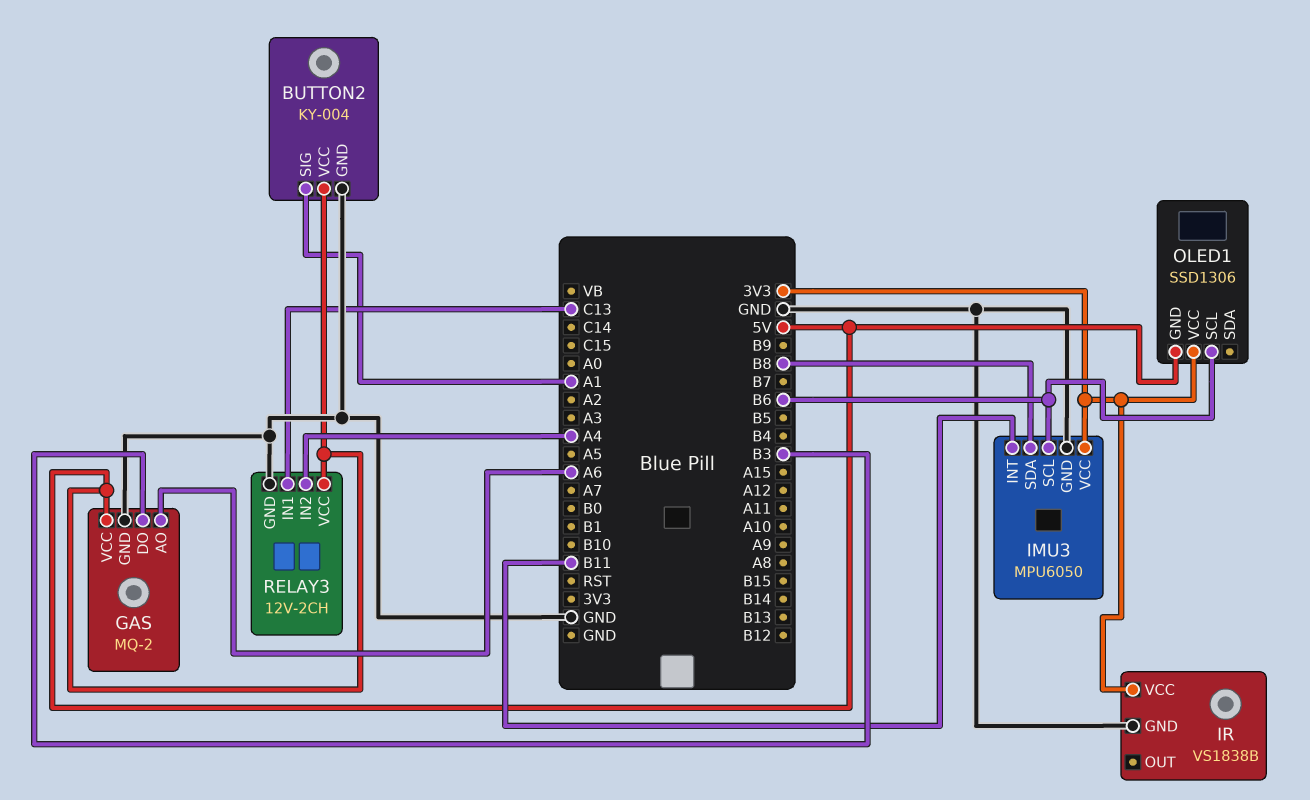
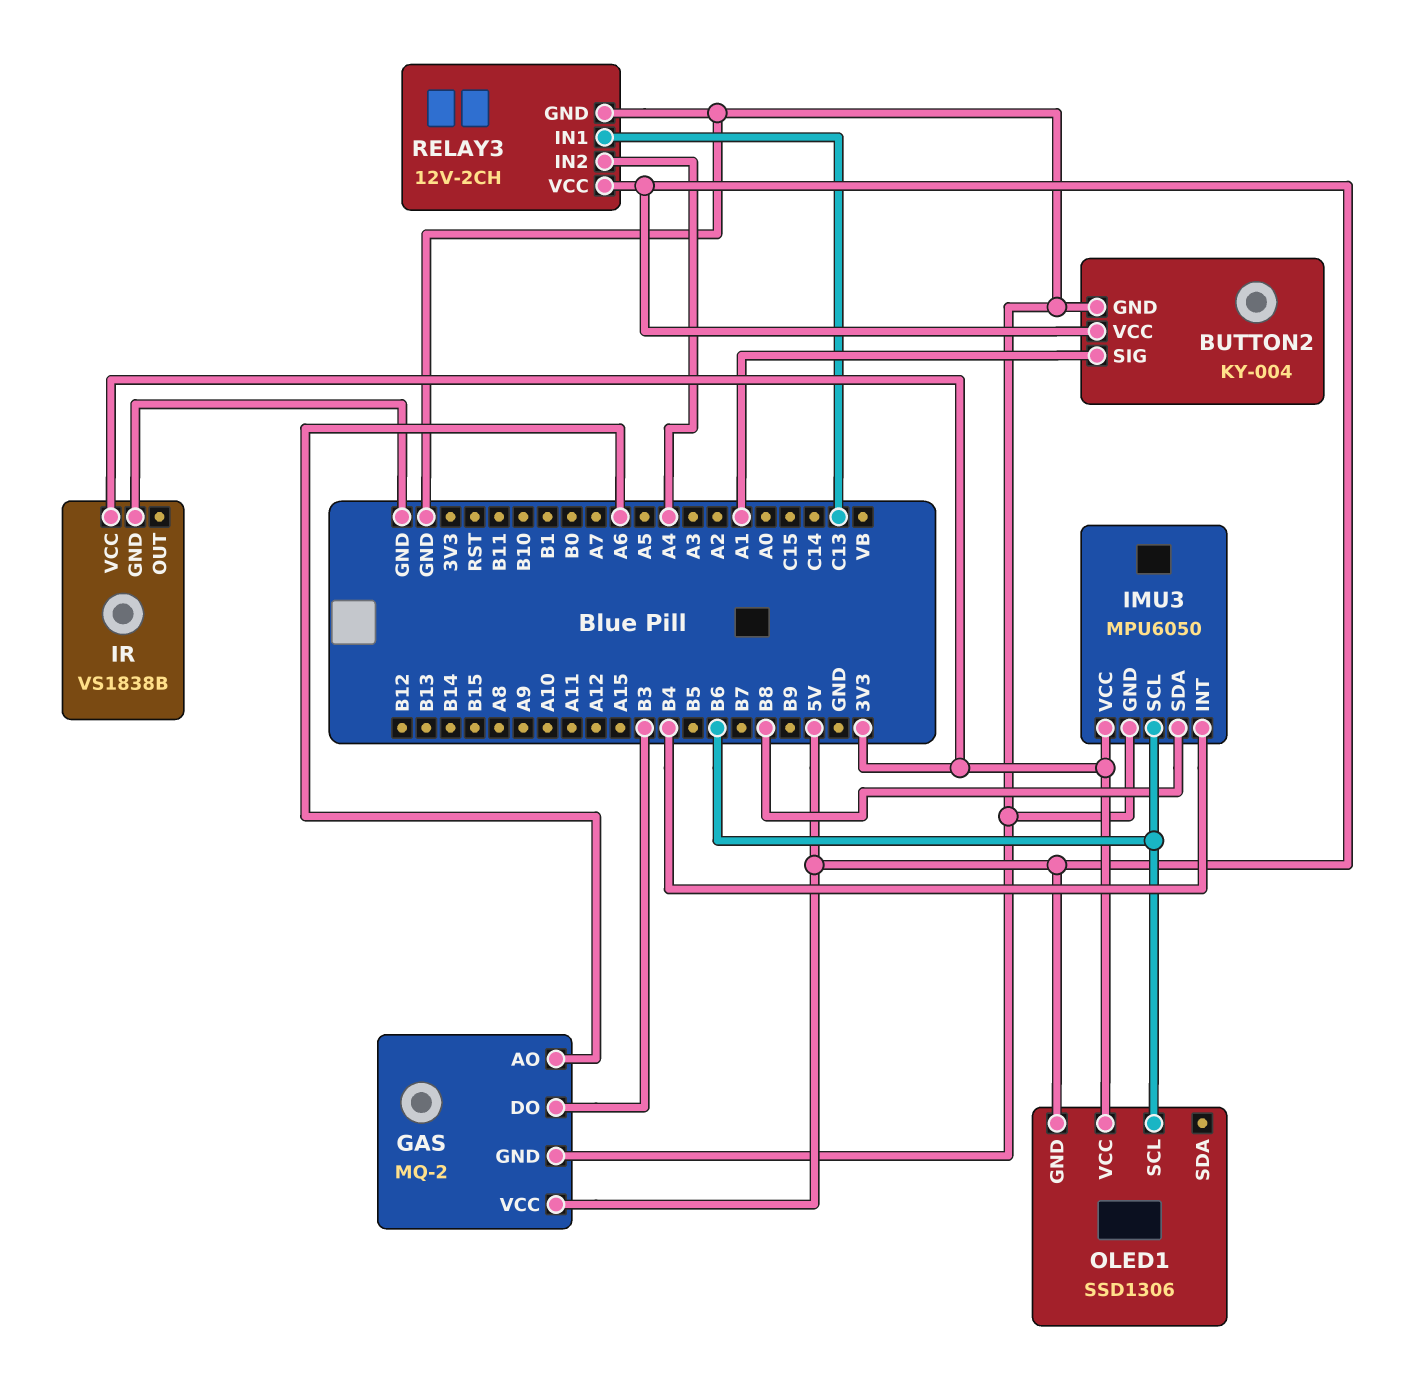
IMU3 pin INT: B11 -> B4

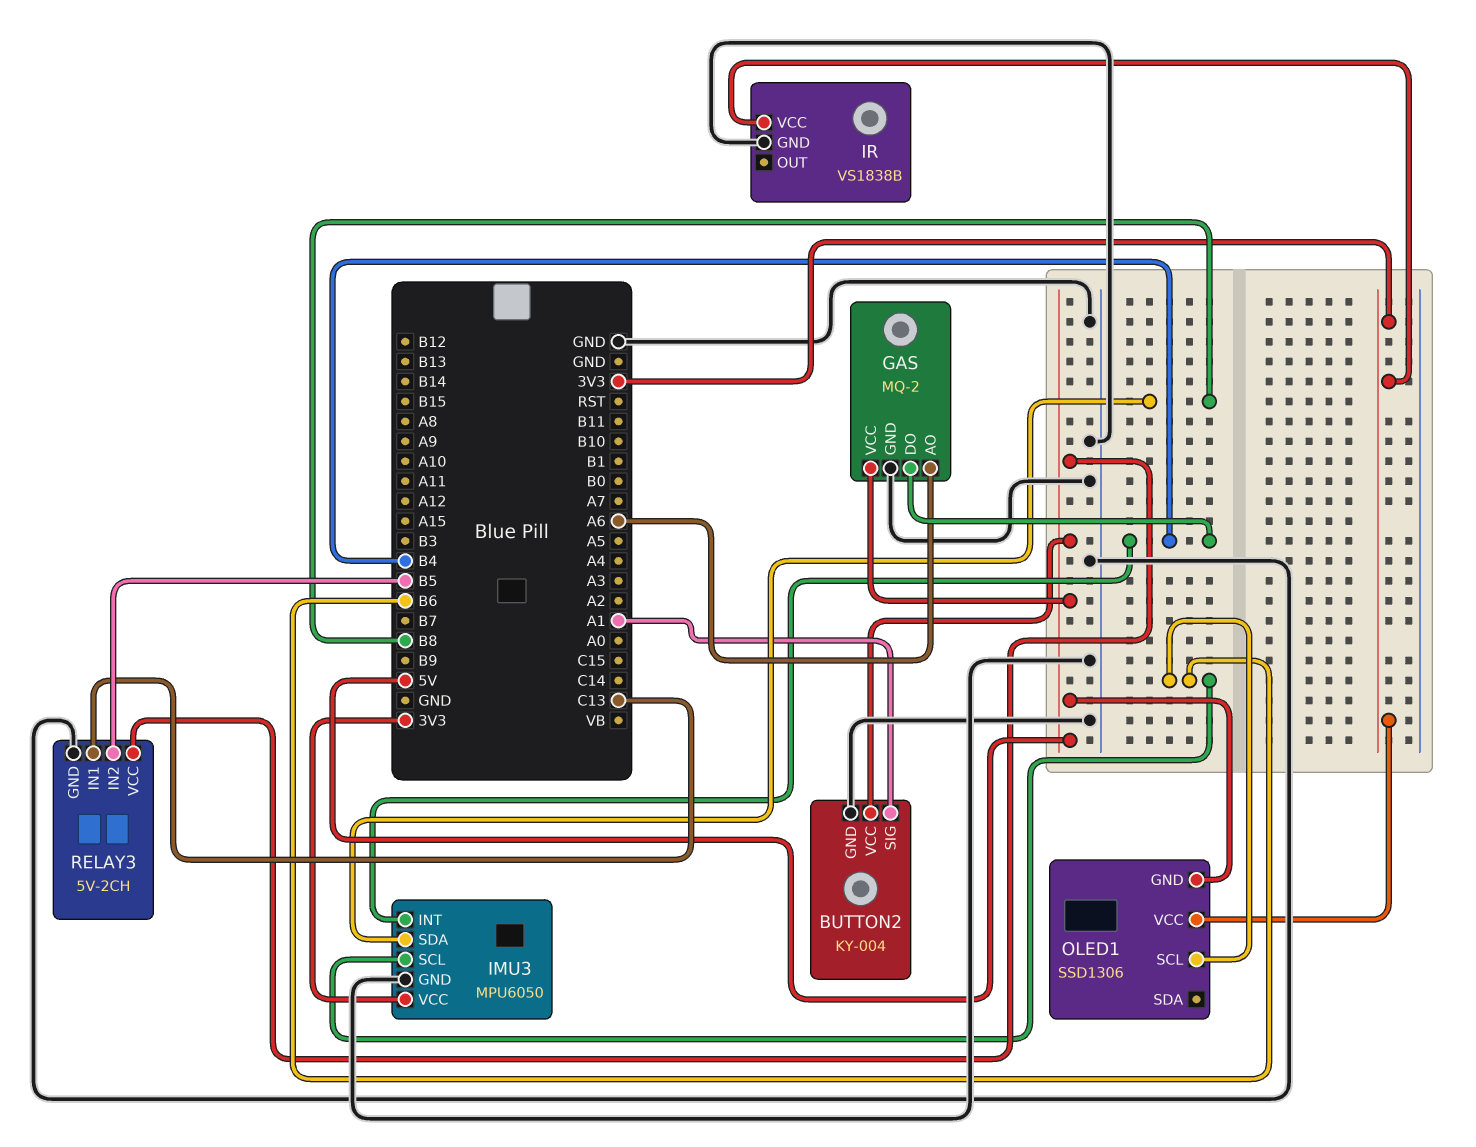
GAS pin DO: B3 -> B4
RELAY3: 12V-2CH -> 5V-2CH
RELAY3 pin IN2: A4 -> B5

